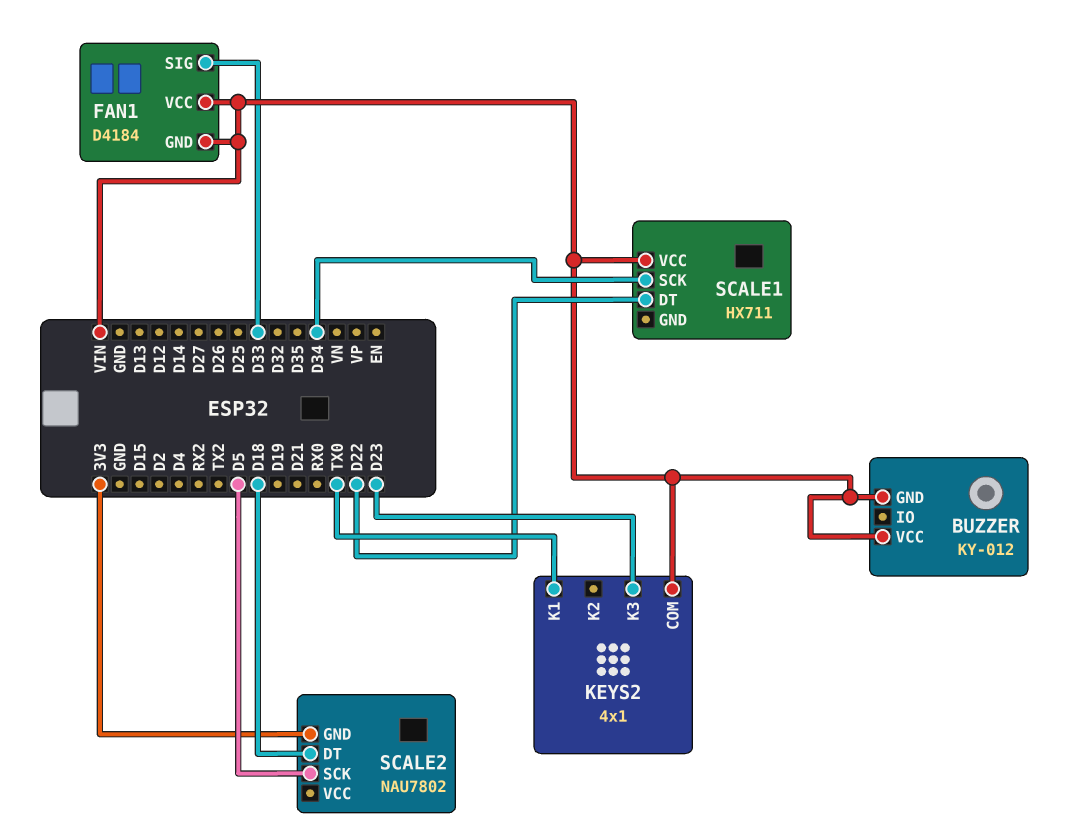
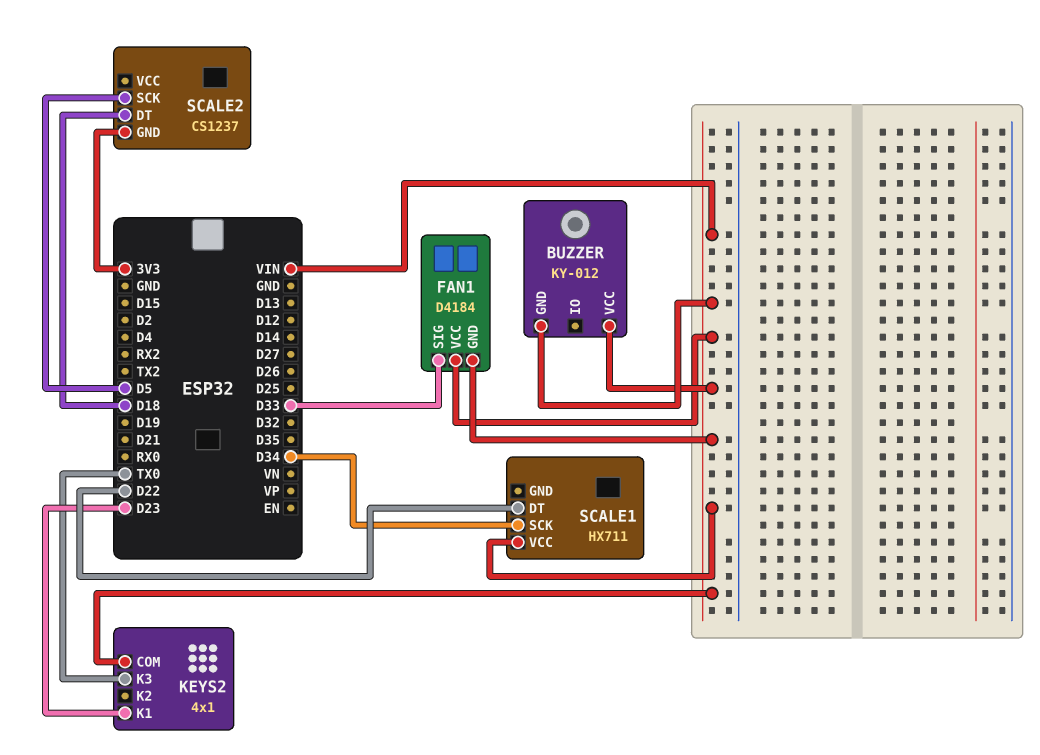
KEYS2 pin K1: TX0 -> D23
KEYS2 pin K3: D23 -> TX0
SCALE2: NAU7802 -> CS1237

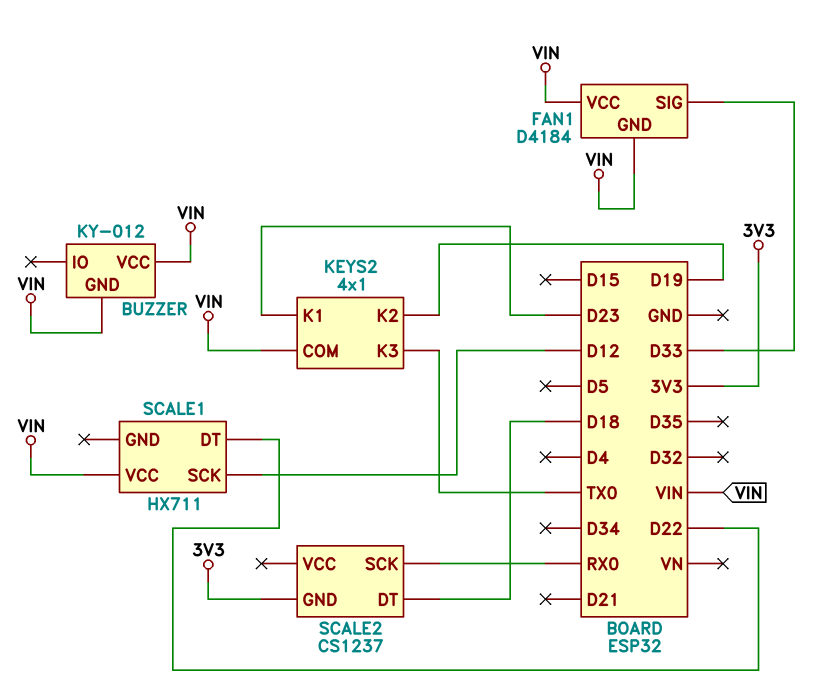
KEYS2 pin K2: none -> D19
SCALE1 pin SCK: D34 -> D12
SCALE2 pin SCK: D5 -> RX0

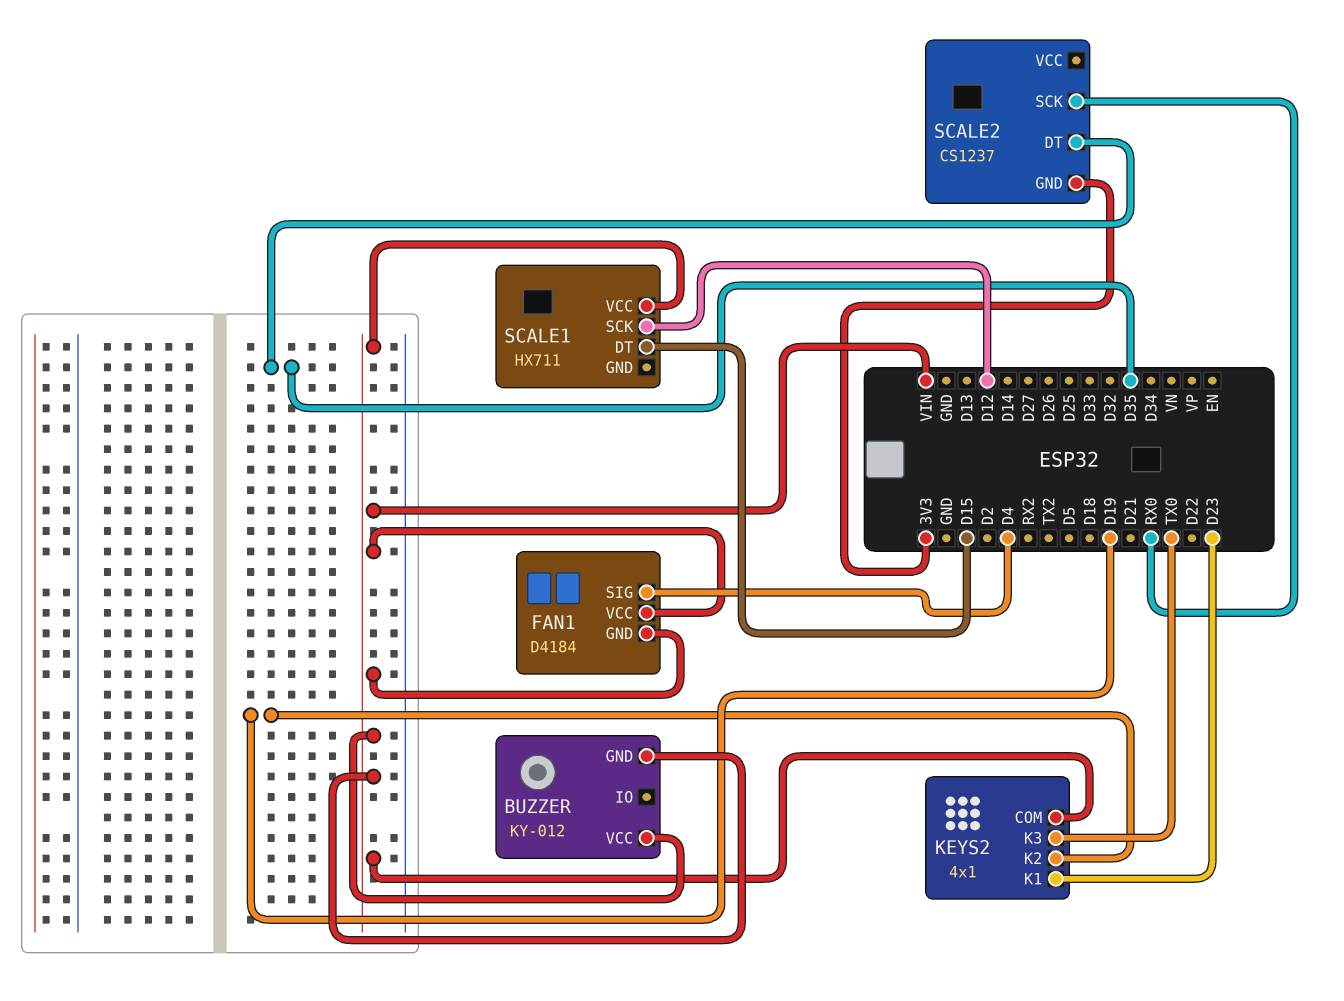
FAN1 pin SIG: D33 -> D4
SCALE1 pin DT: D22 -> D15
SCALE2 pin DT: D18 -> D35

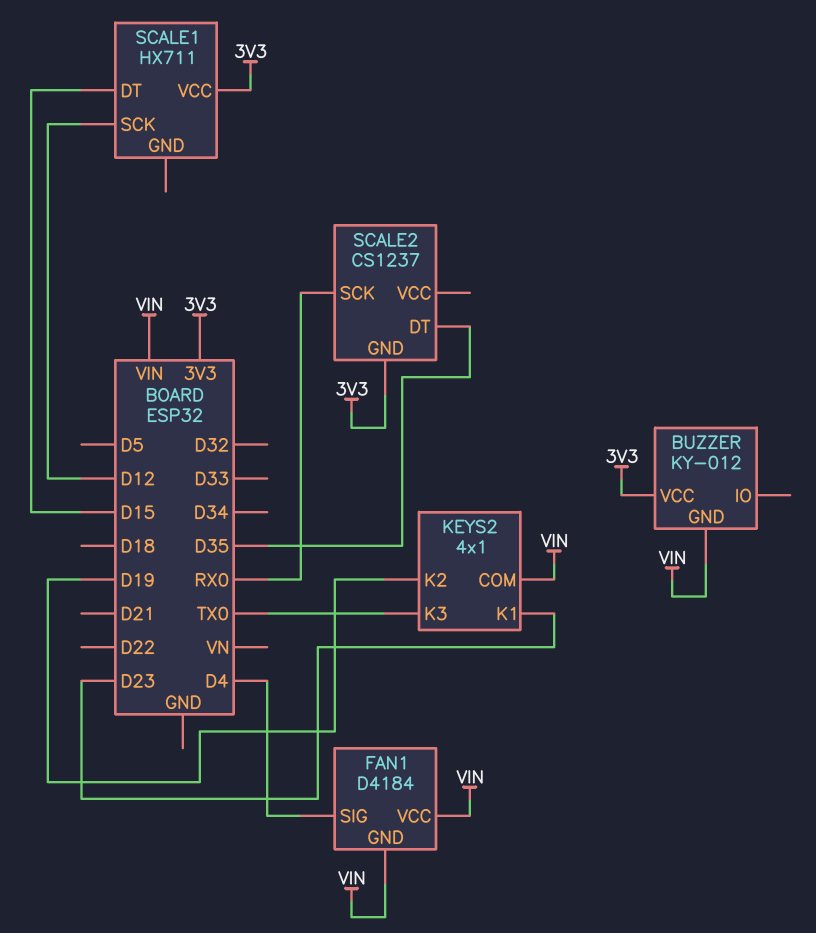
BUZZER pin VCC: VIN -> 3V3
SCALE1 pin VCC: VIN -> 3V3

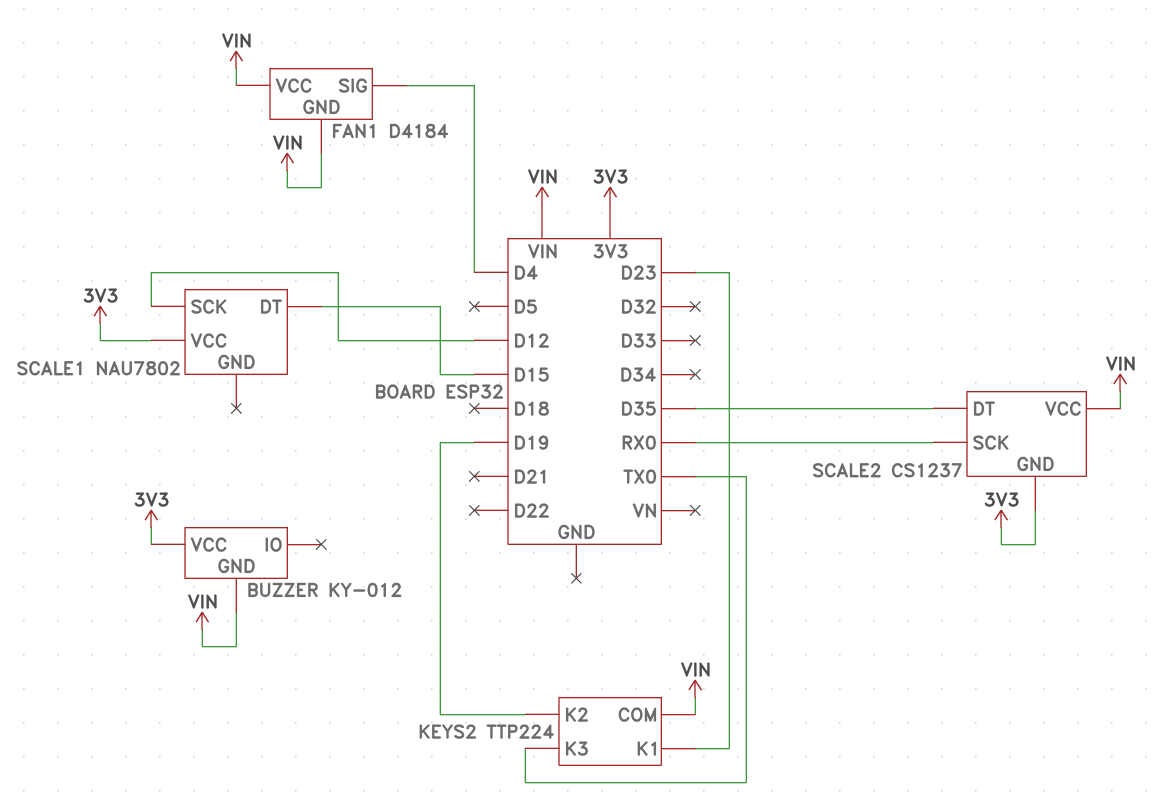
KEYS2: 4x1 -> TTP224
SCALE1: HX711 -> NAU7802
SCALE2 pin VCC: none -> VIN

